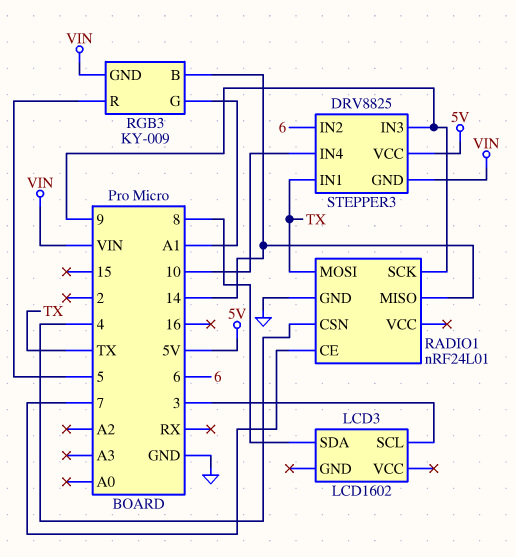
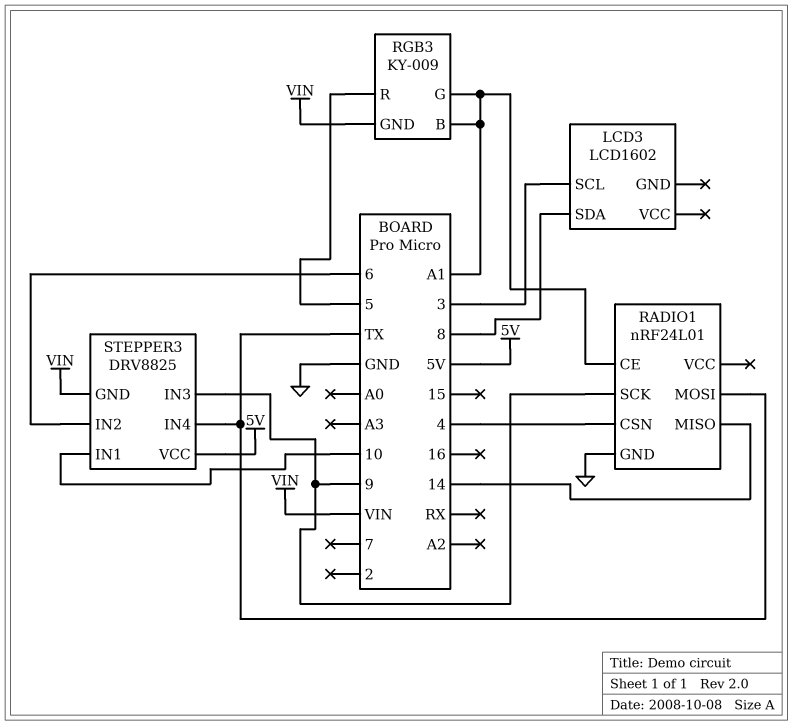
RADIO1 pin CE: 7 -> A1
RGB3 pin B: 14 -> A1
STEPPER3 pin IN1: TX -> 10
STEPPER3 pin IN4: 10 -> TX

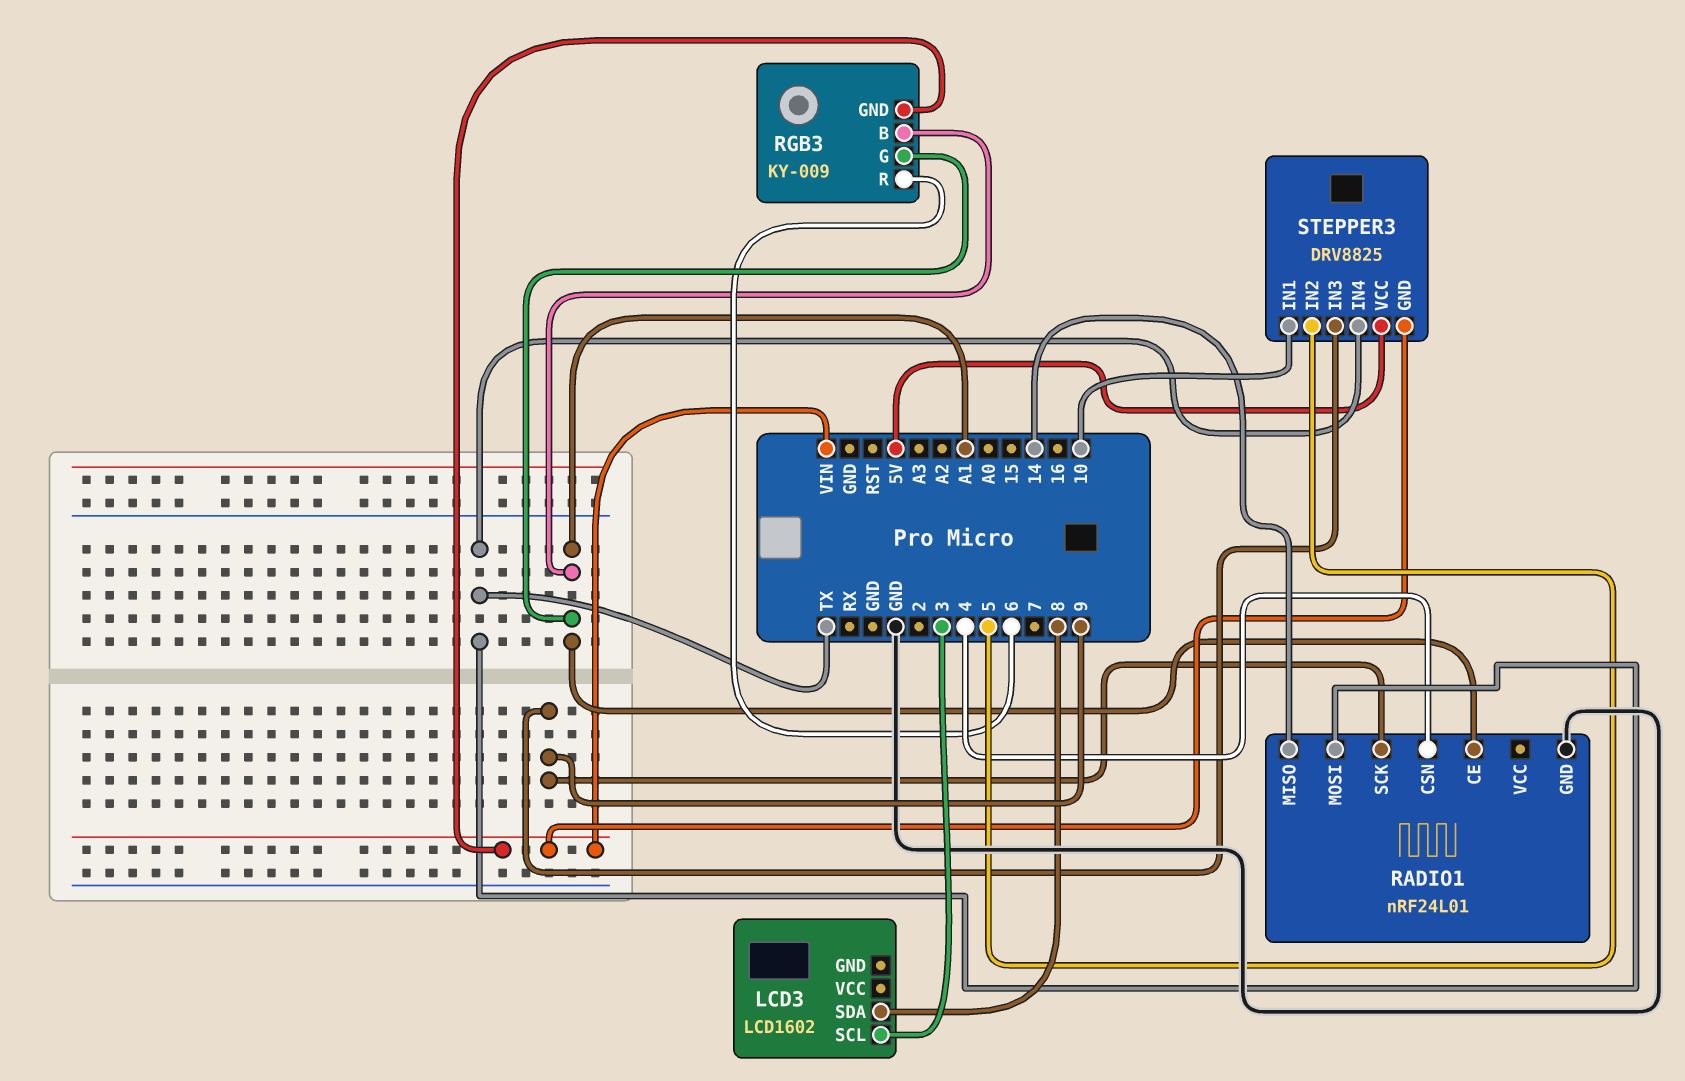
RGB3 pin R: 5 -> 6
STEPPER3 pin IN2: 6 -> 5

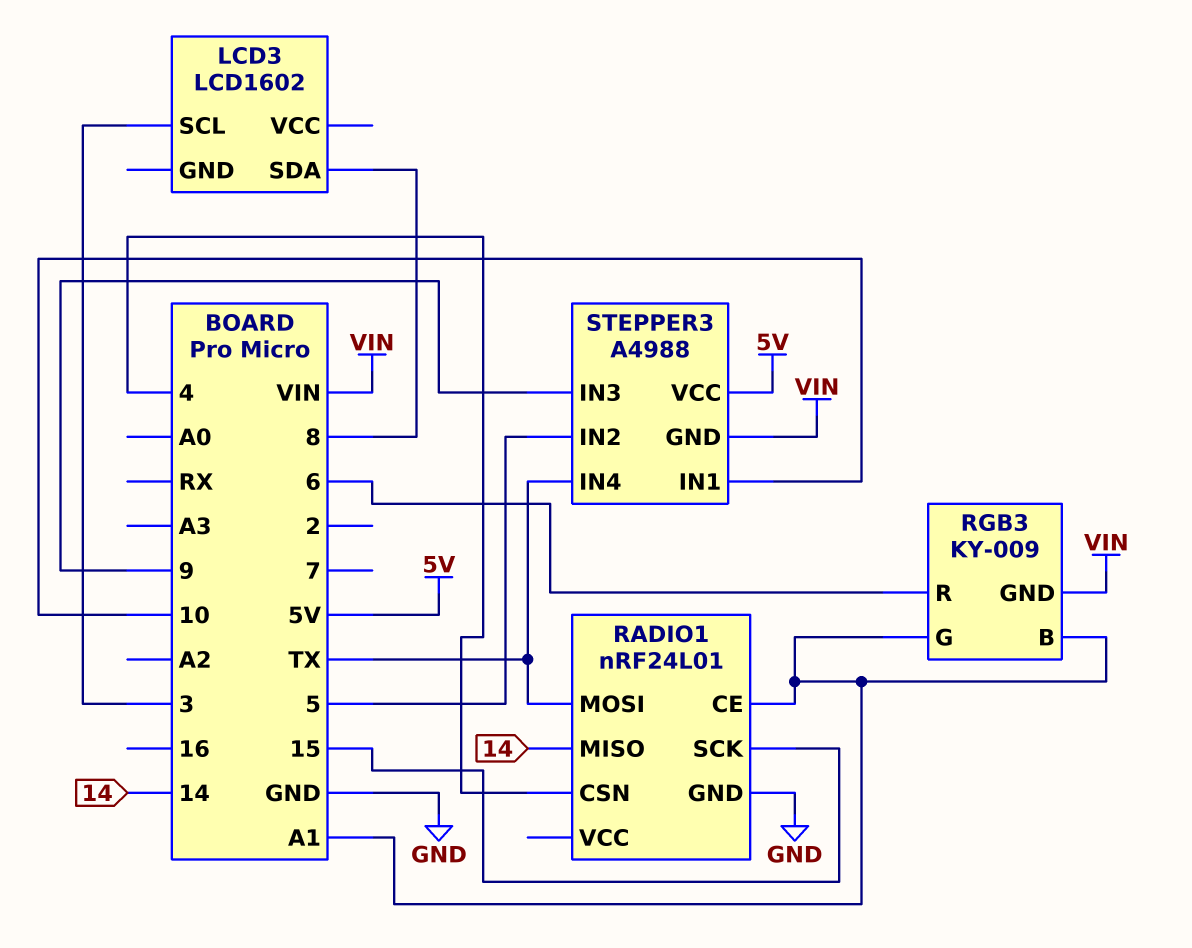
RADIO1 pin SCK: 9 -> 15
STEPPER3: DRV8825 -> A4988

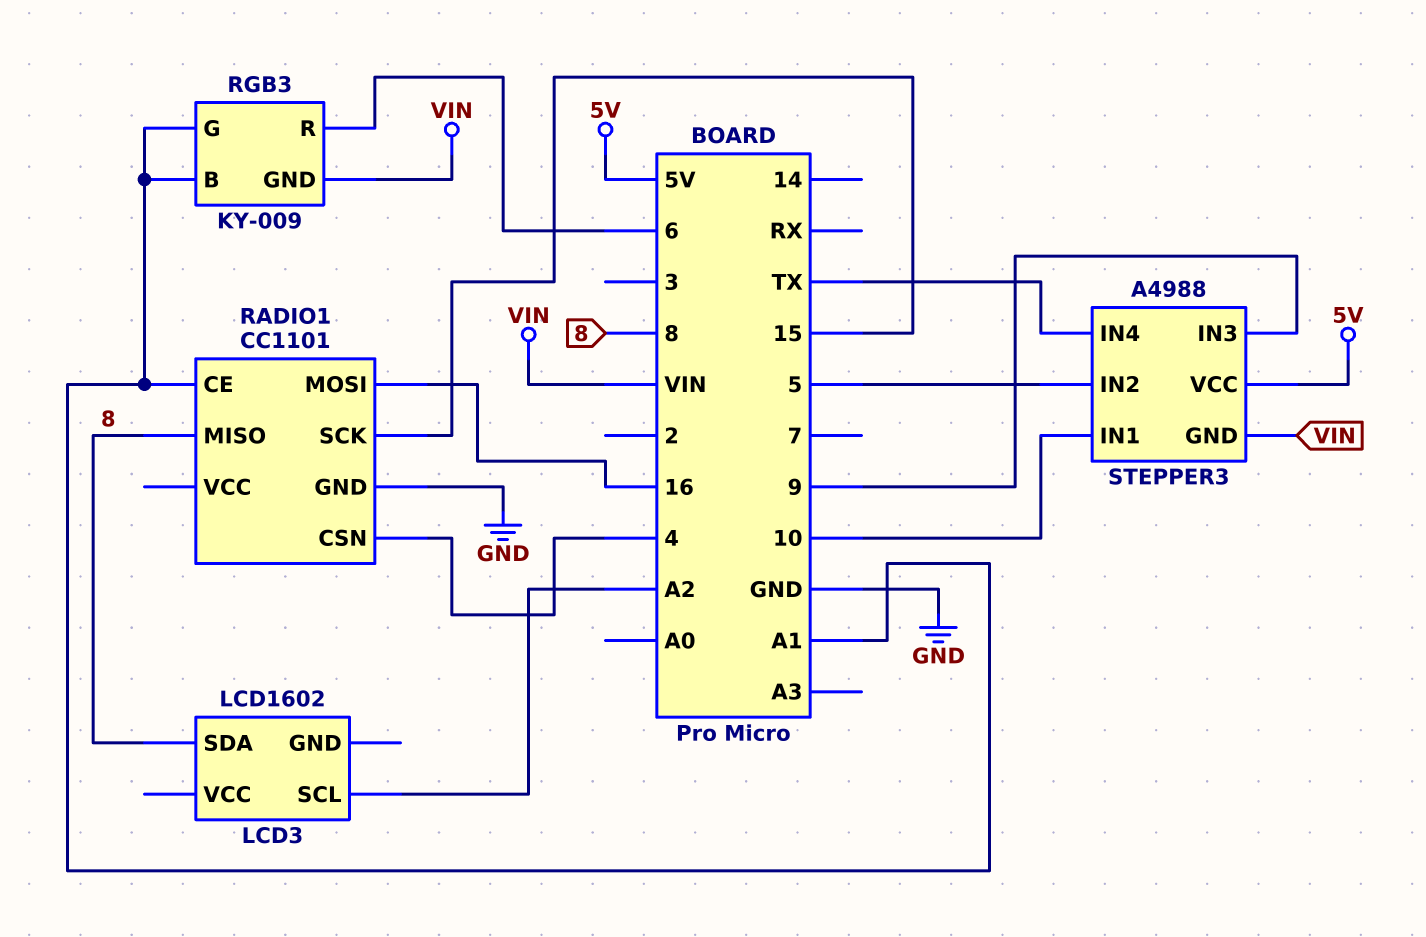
LCD3 pin SCL: 3 -> A2
RADIO1: nRF24L01 -> CC1101
RADIO1 pin MISO: 14 -> 8
RADIO1 pin MOSI: TX -> 16

